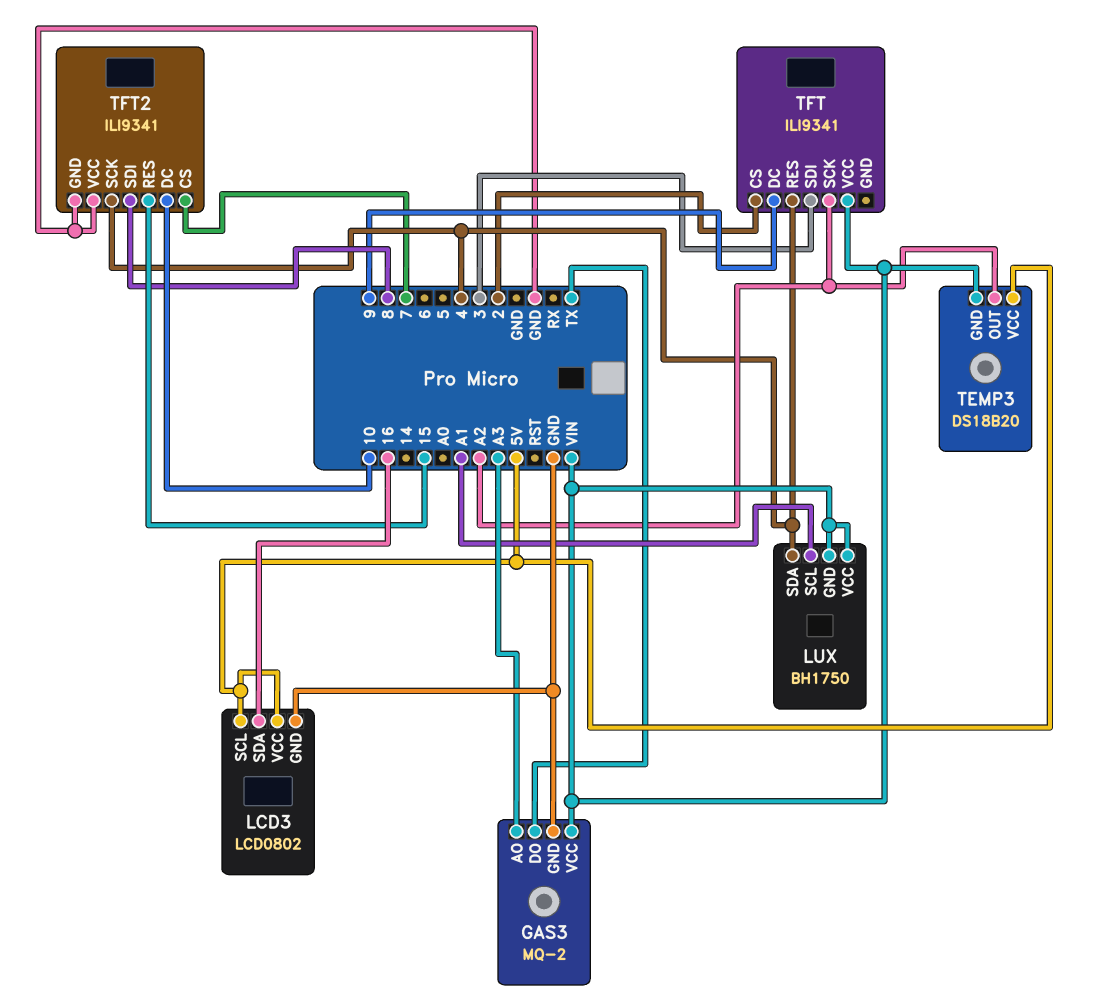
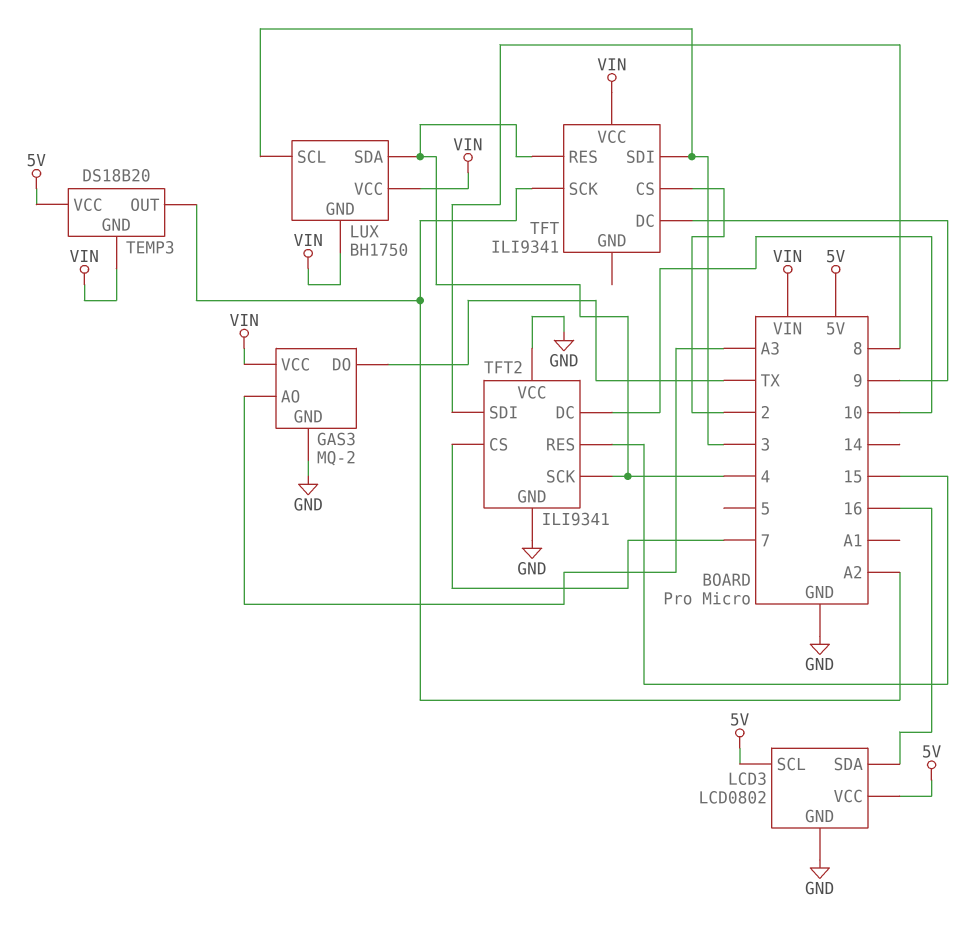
LUX pin SCL: A1 -> 3

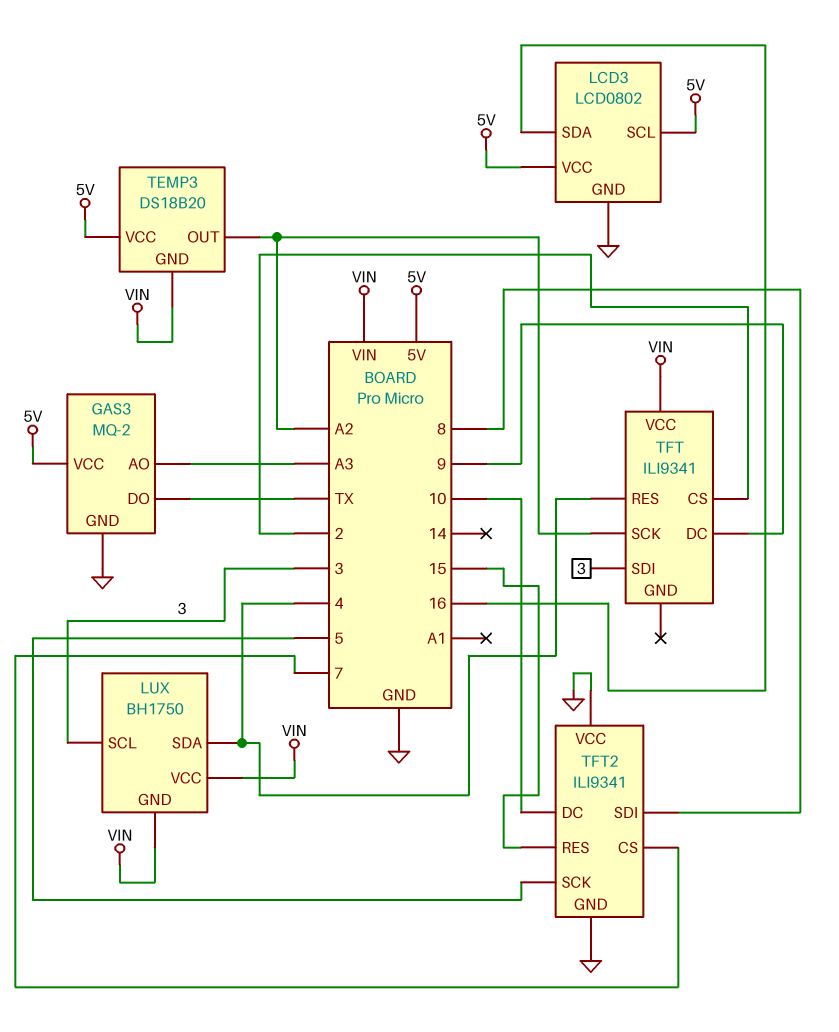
GAS3 pin VCC: VIN -> 5V
TFT2 pin SCK: 4 -> 5

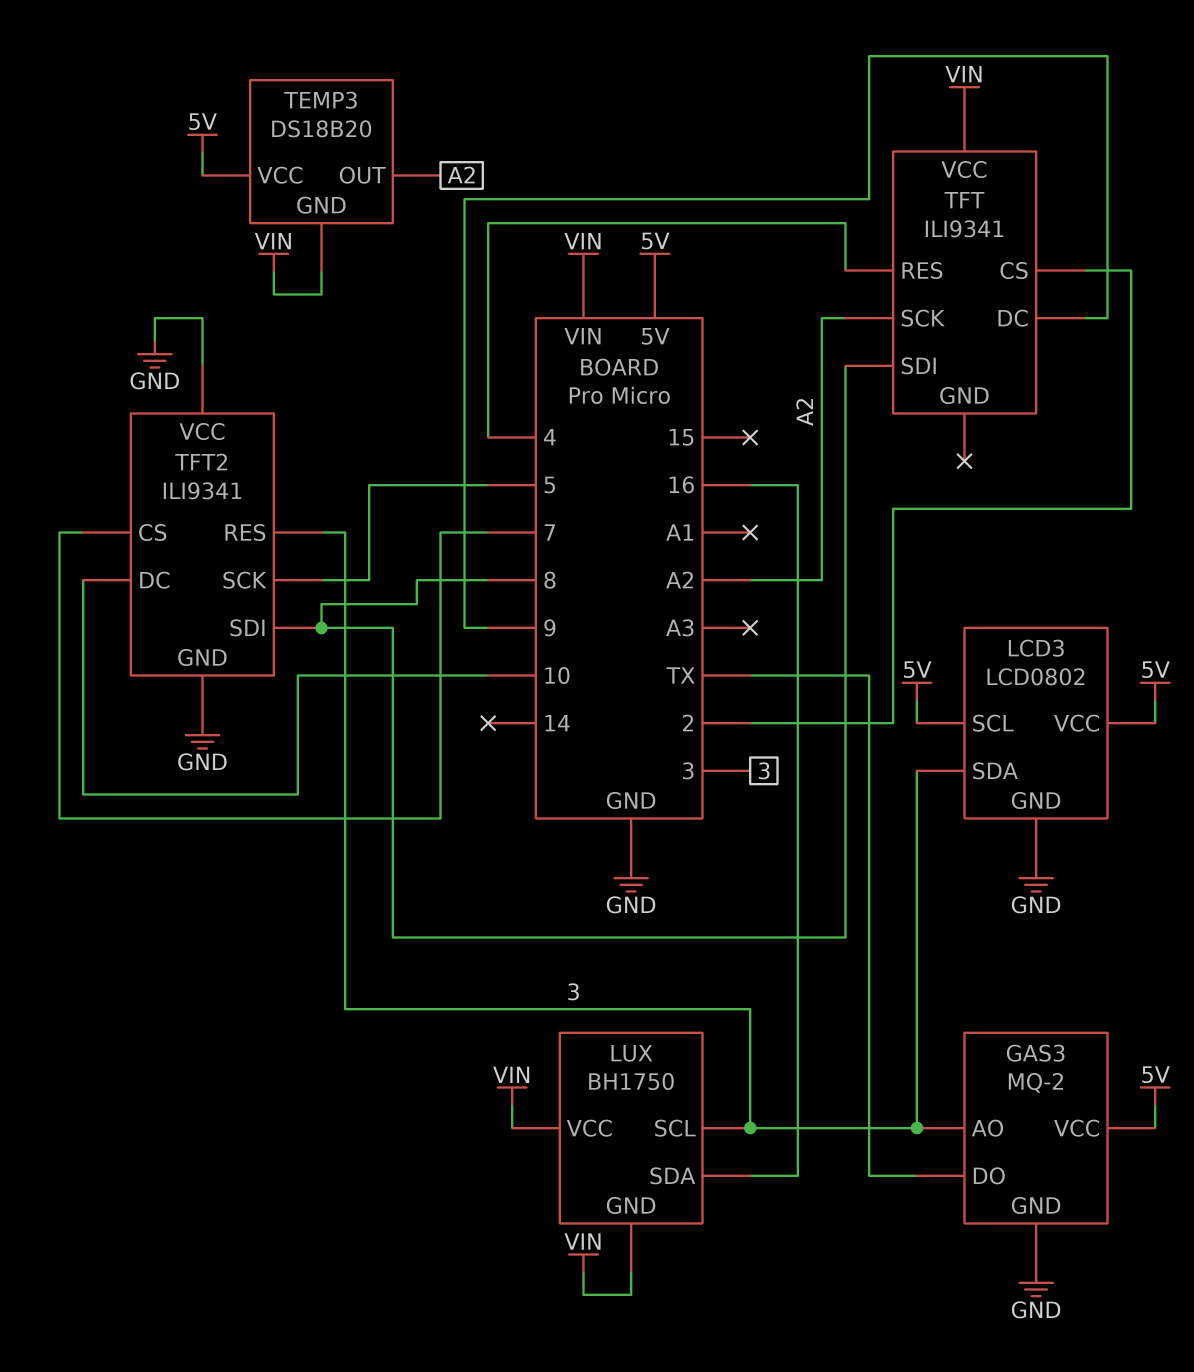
GAS3 pin AO: A3 -> 3
LCD3 pin SDA: 16 -> 3
LUX pin SDA: 4 -> 16
TFT pin SDI: 3 -> 8
TFT2 pin RES: 15 -> 3

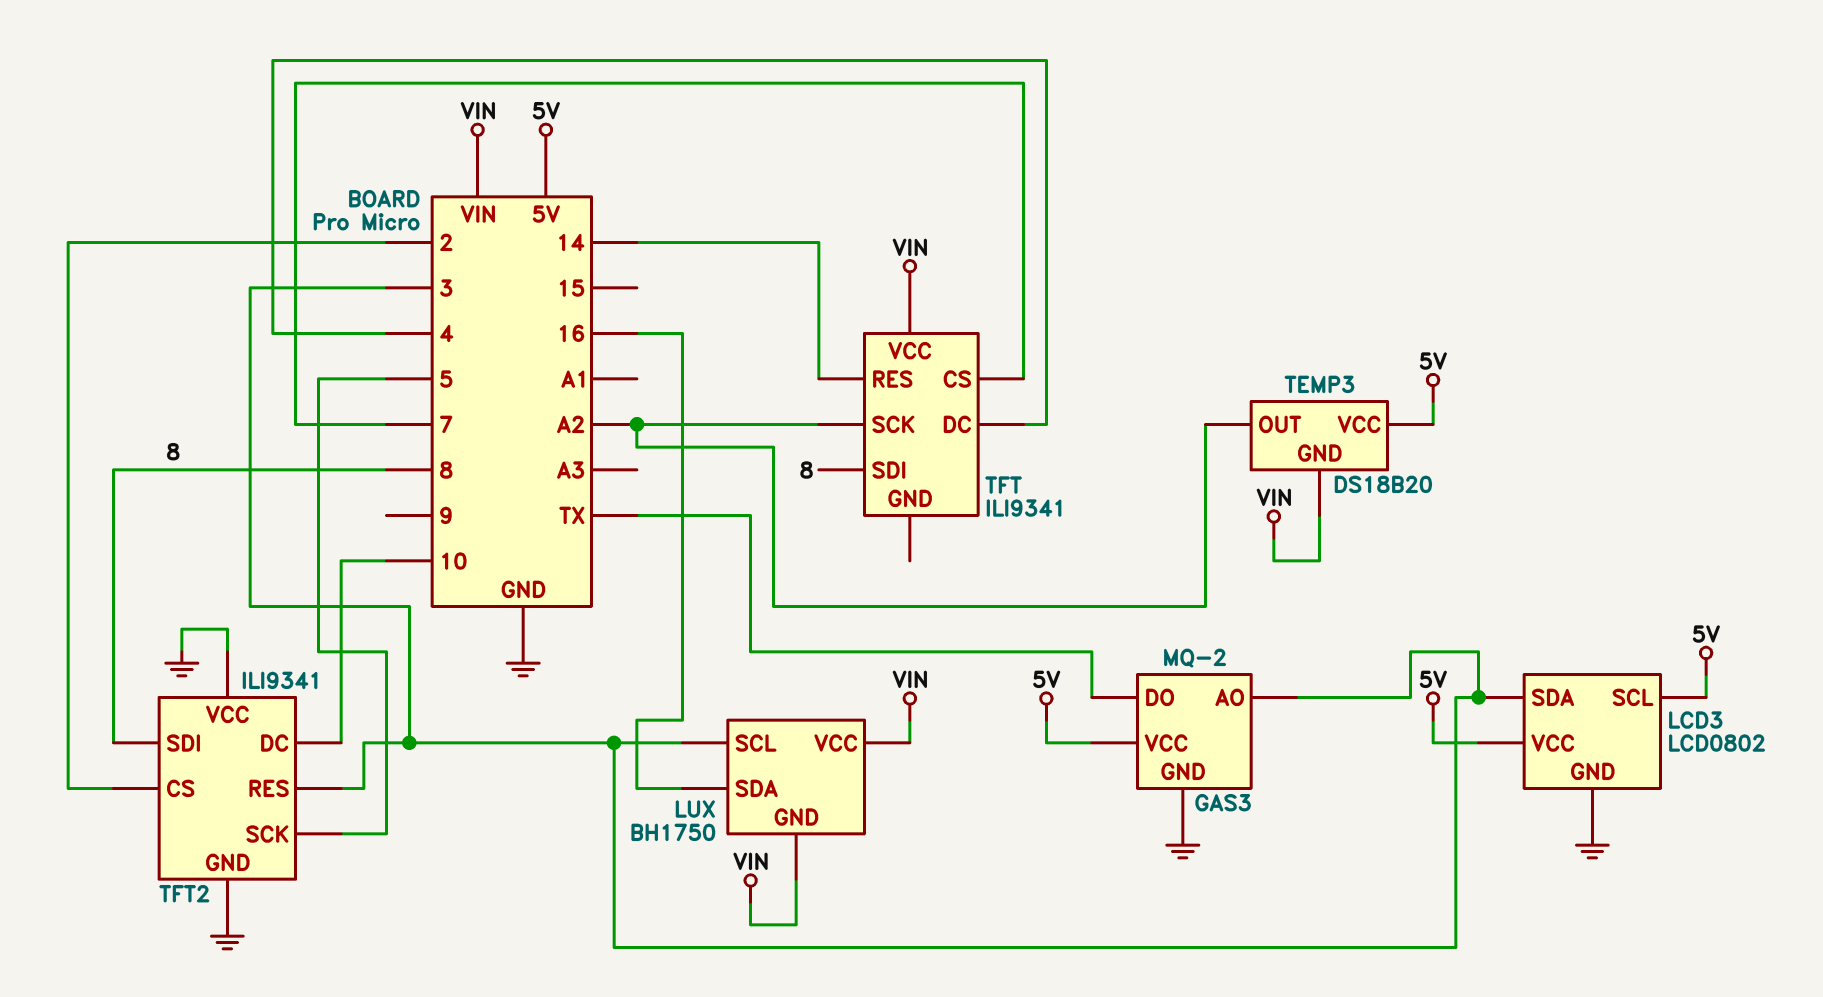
TFT pin CS: 2 -> 7
TFT pin DC: 9 -> 4
TFT pin RES: 4 -> 14
TFT2 pin CS: 7 -> 2

